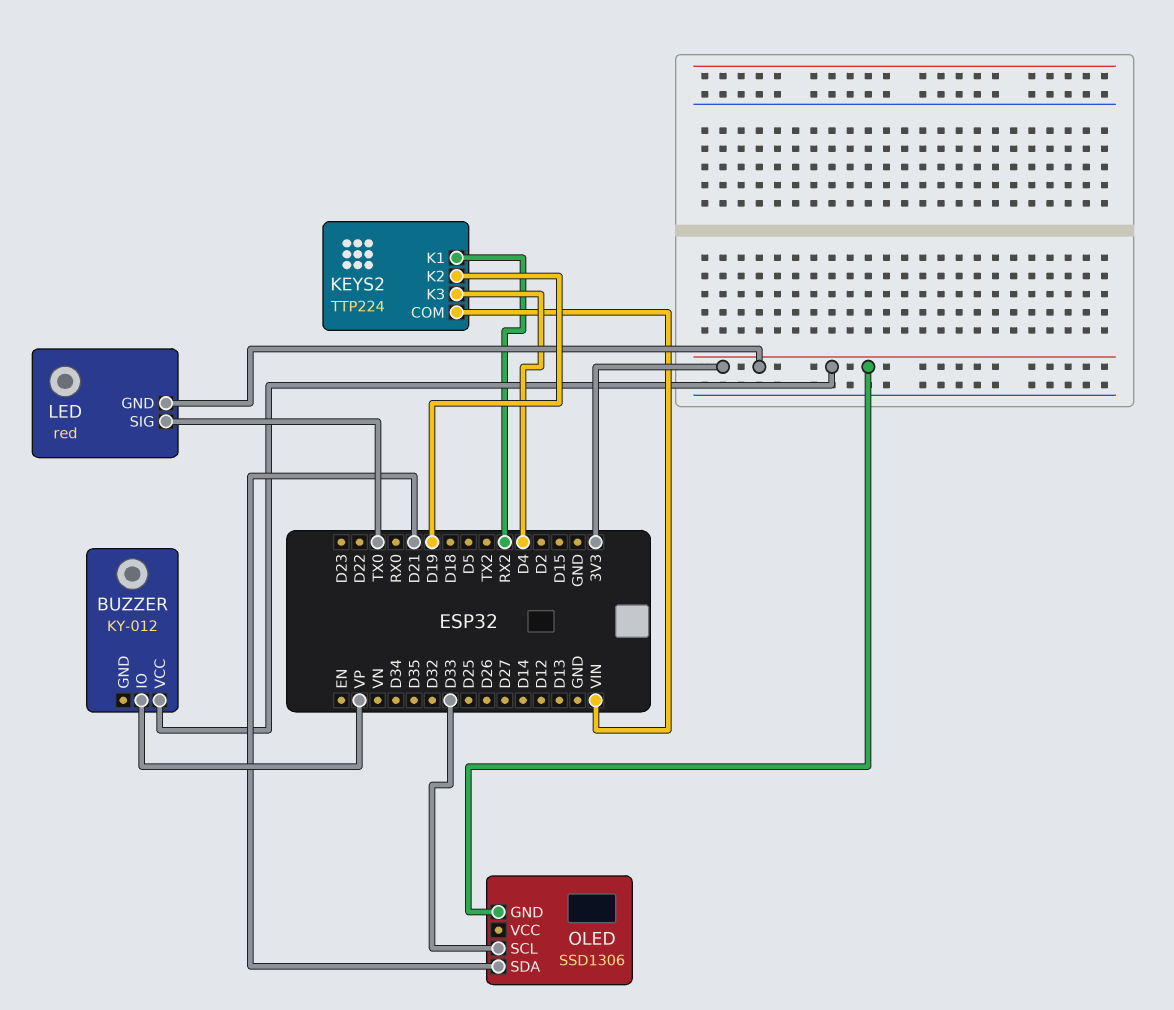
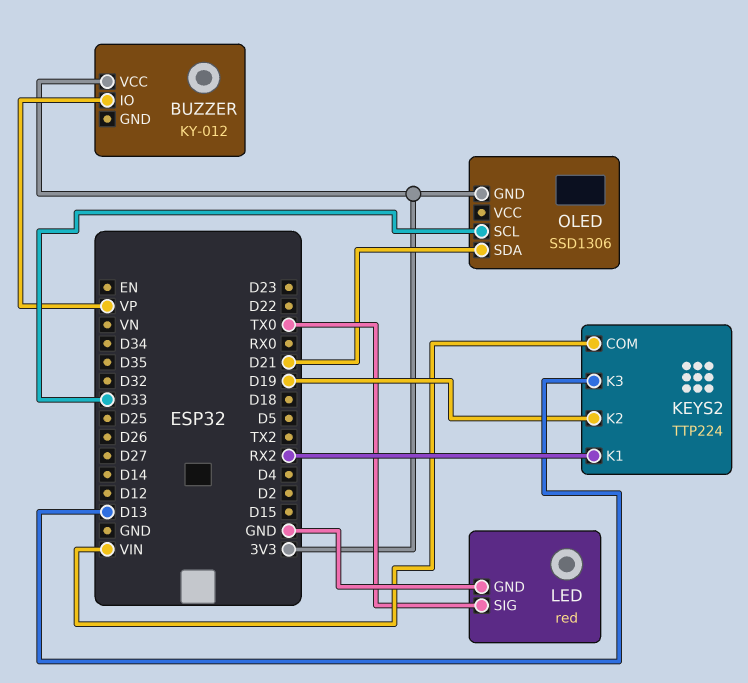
KEYS2 pin K3: D4 -> D13
LED pin GND: 3V3 -> GND

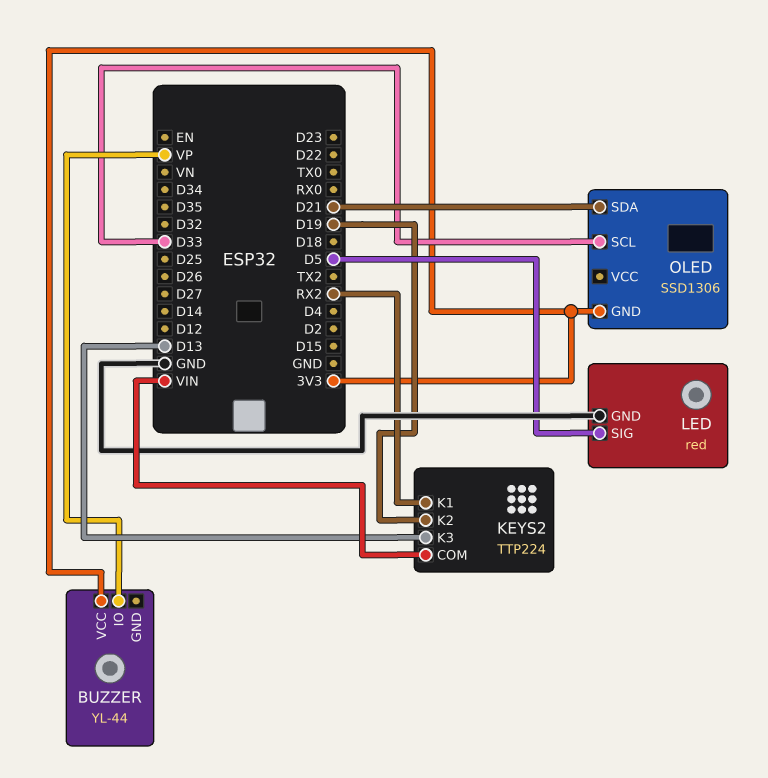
BUZZER: KY-012 -> YL-44
LED pin SIG: TX0 -> D5

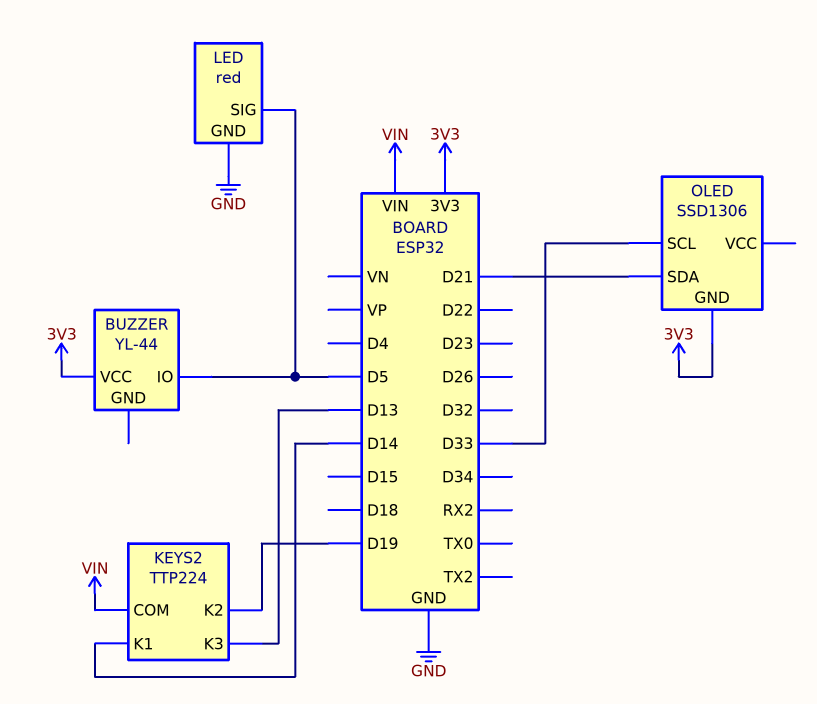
BUZZER pin IO: VP -> D5
KEYS2 pin K1: RX2 -> D14

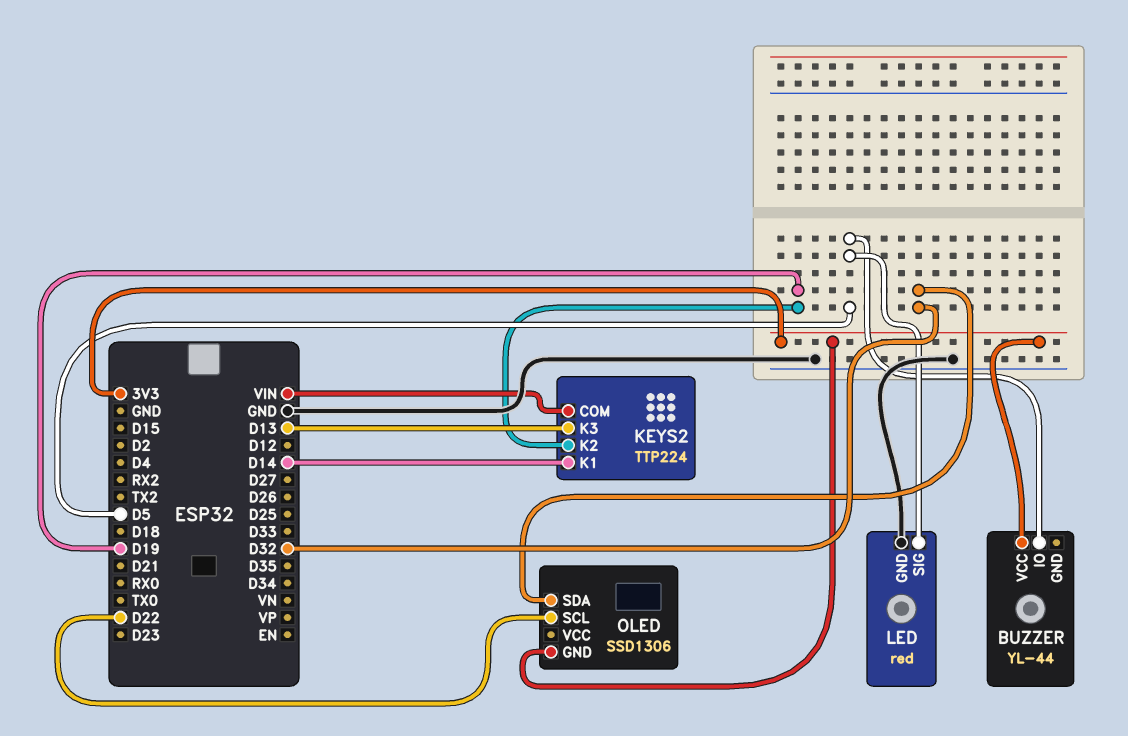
OLED pin SCL: D33 -> D22
OLED pin SDA: D21 -> D32

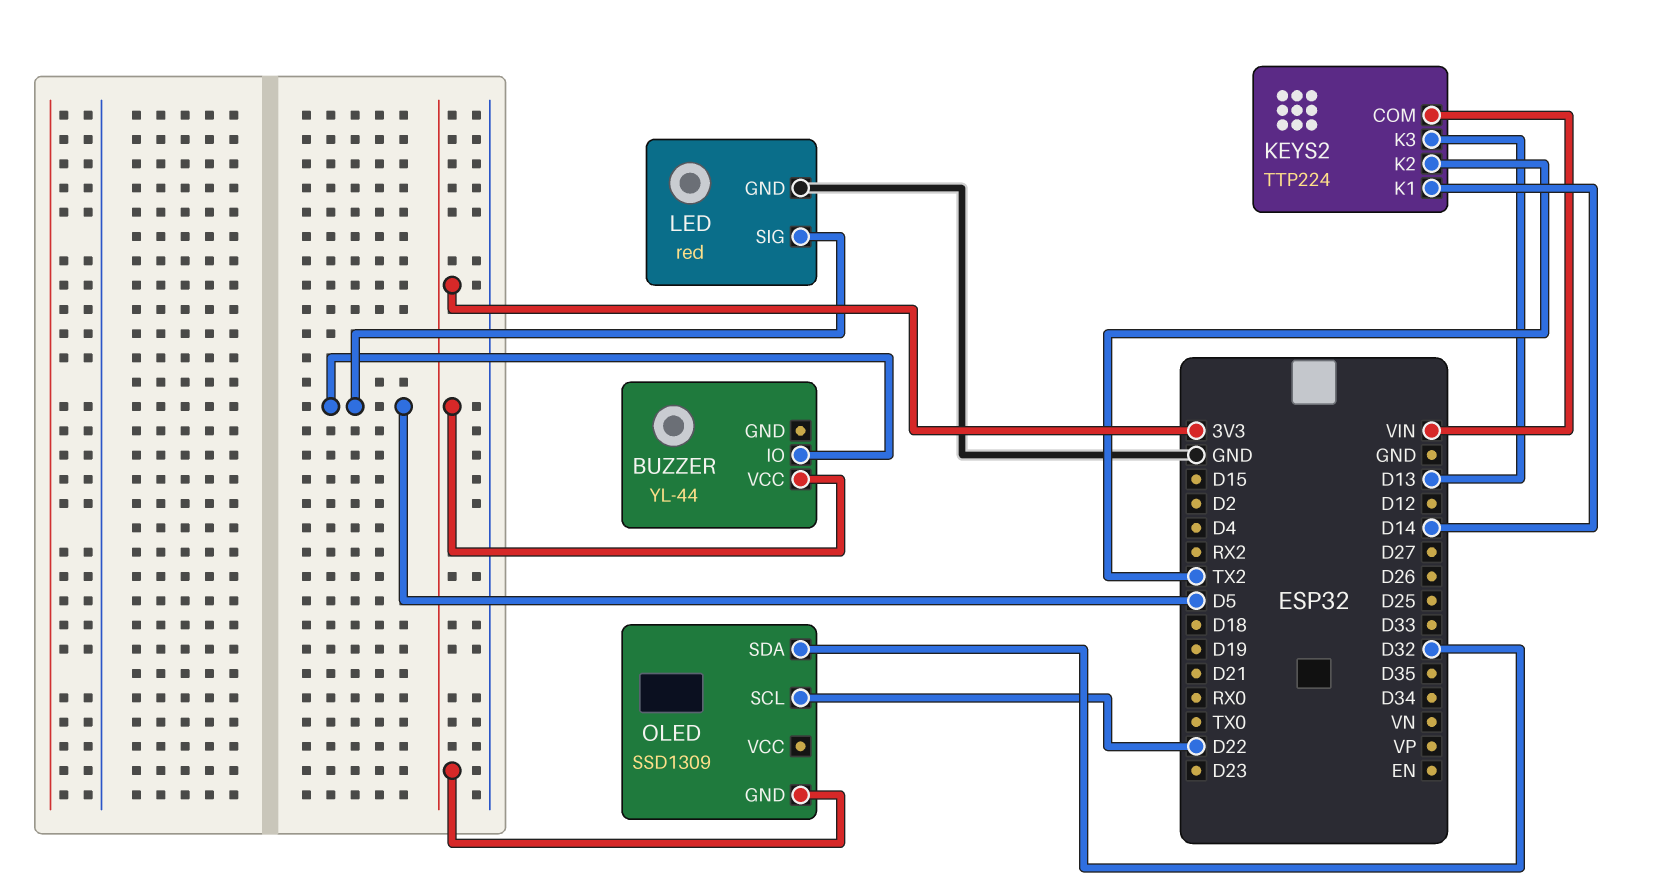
KEYS2 pin K2: D19 -> TX2
OLED: SSD1306 -> SSD1309

